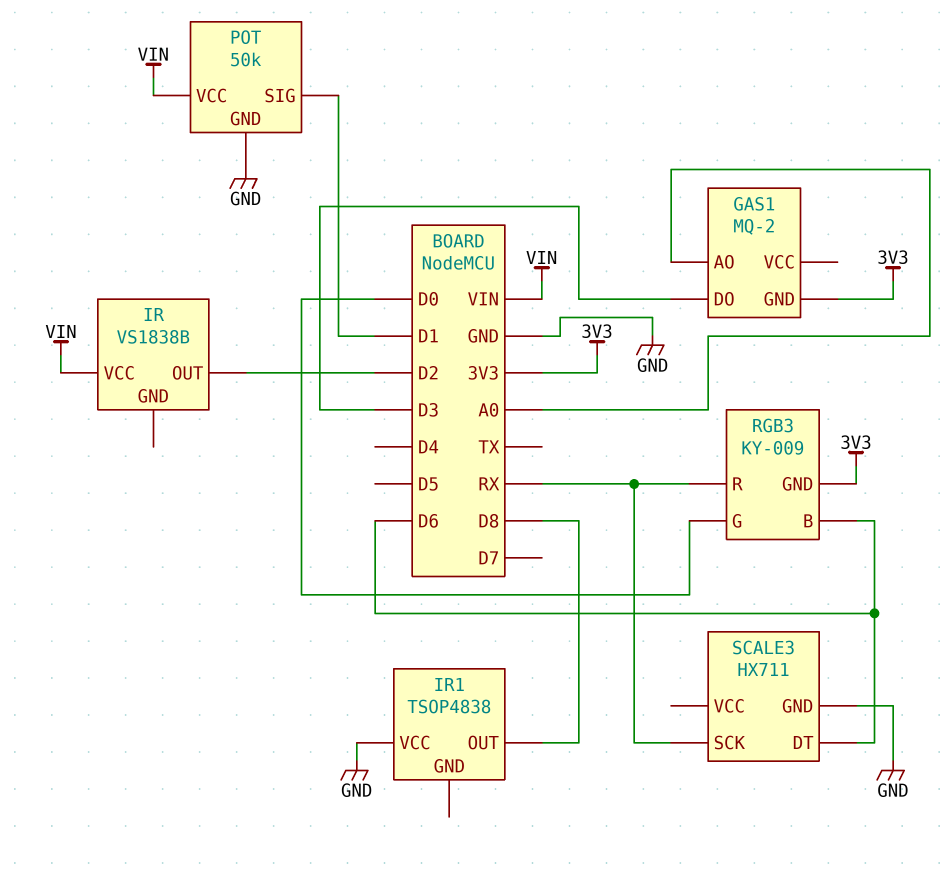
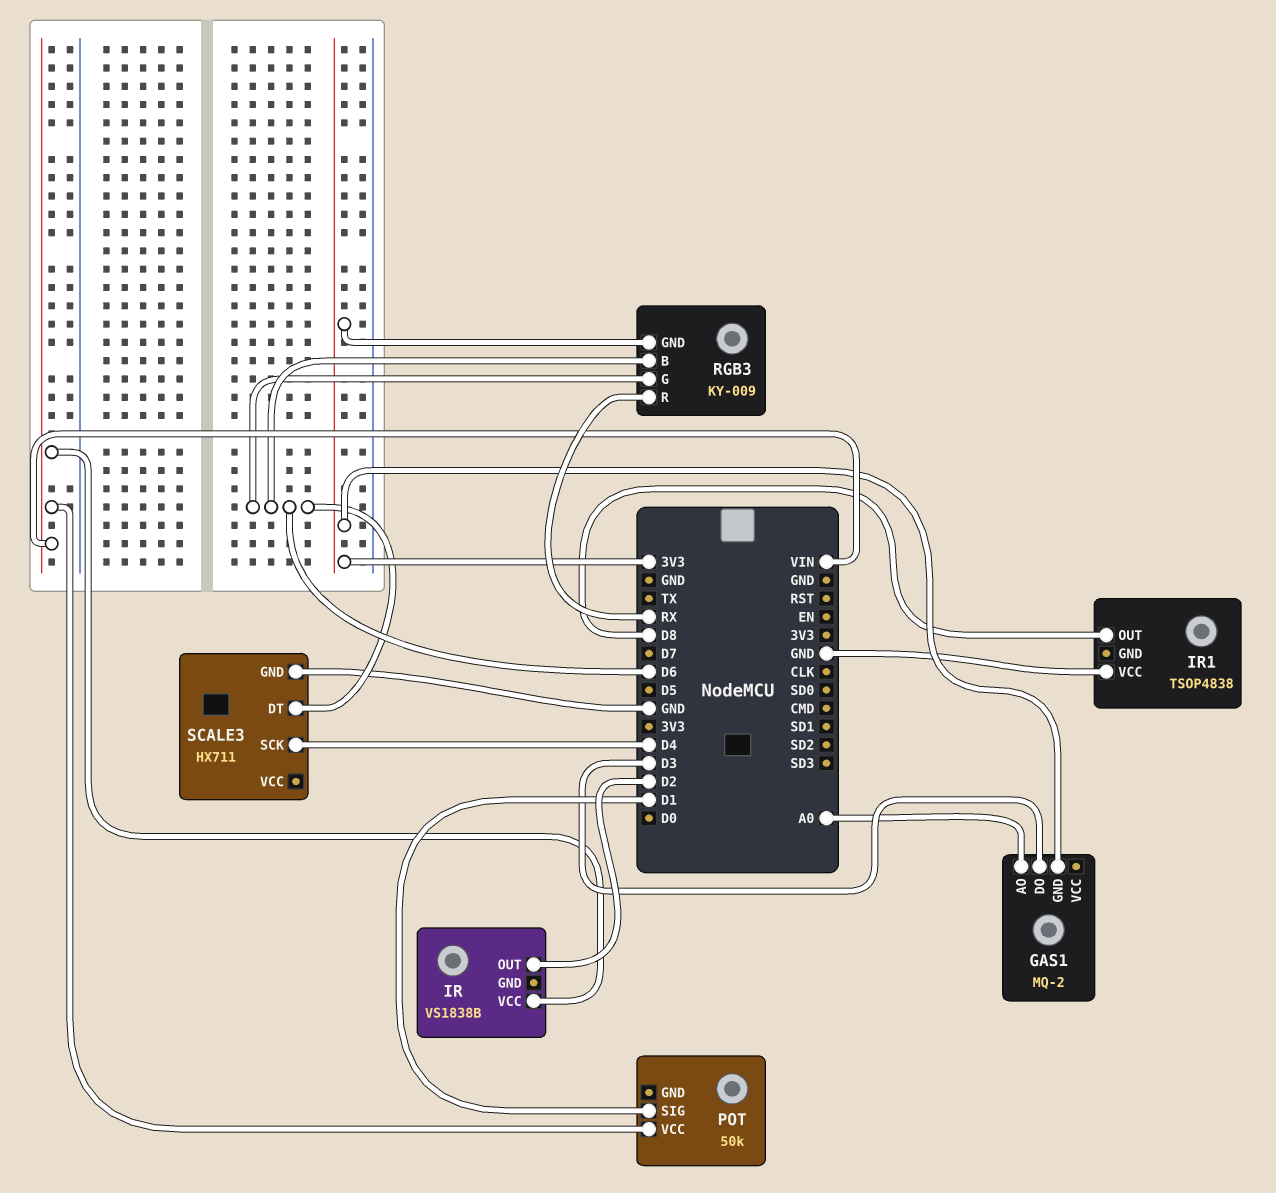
POT pin GND: GND -> none
RGB3 pin G: D0 -> D6
SCALE3 pin SCK: RX -> D4

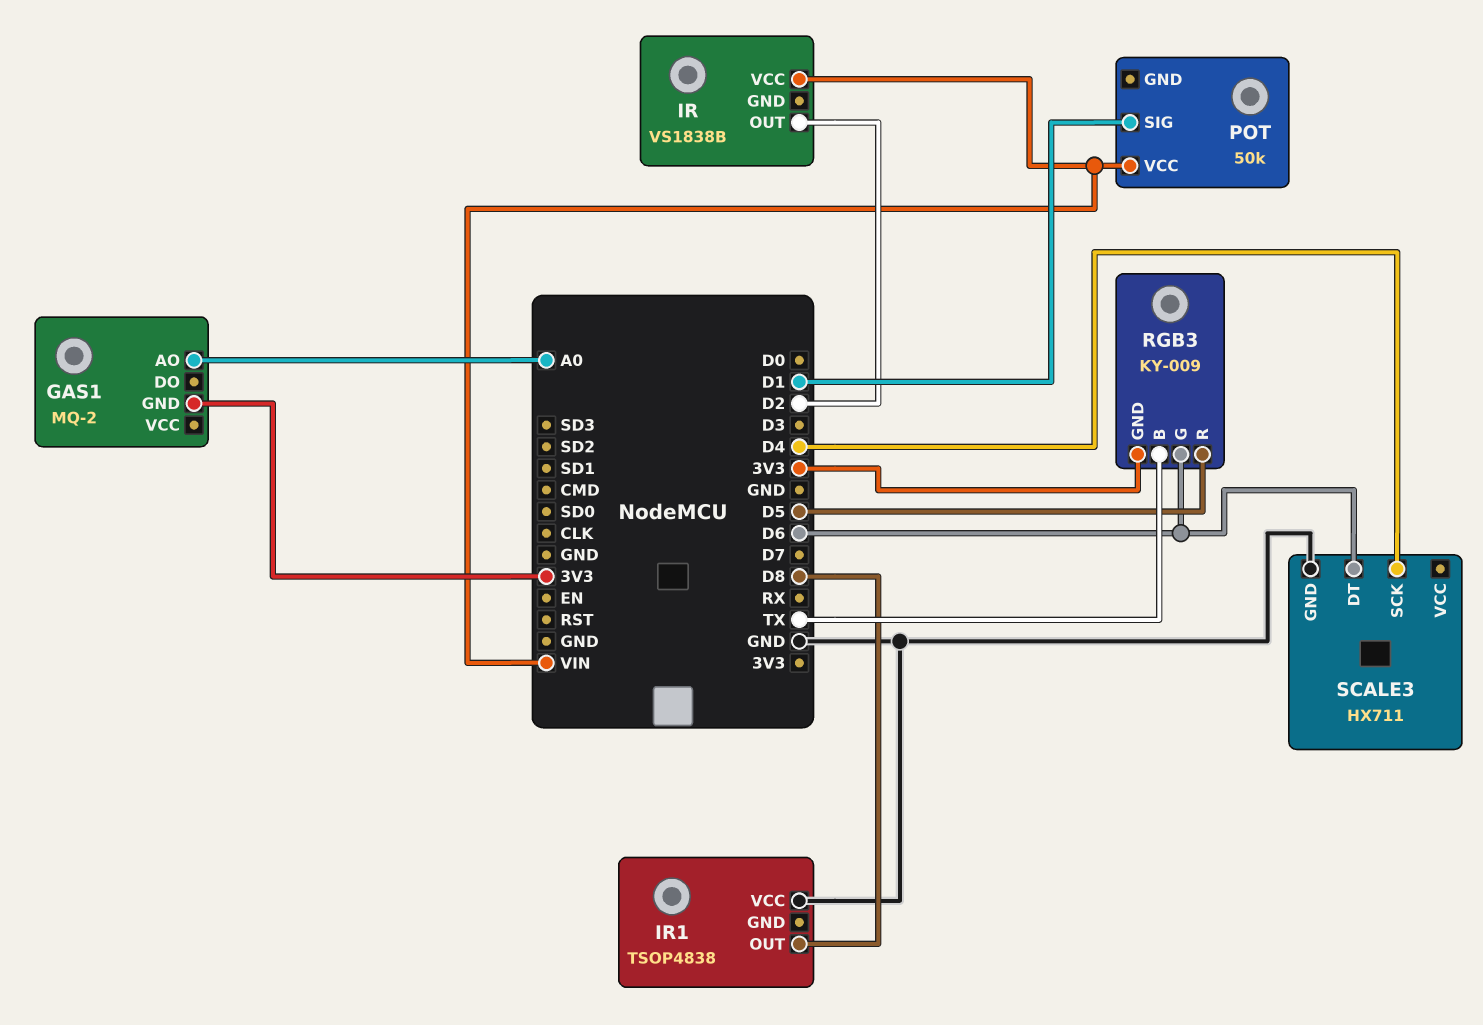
GAS1 pin DO: D3 -> none
RGB3 pin B: D6 -> TX
RGB3 pin R: RX -> D5

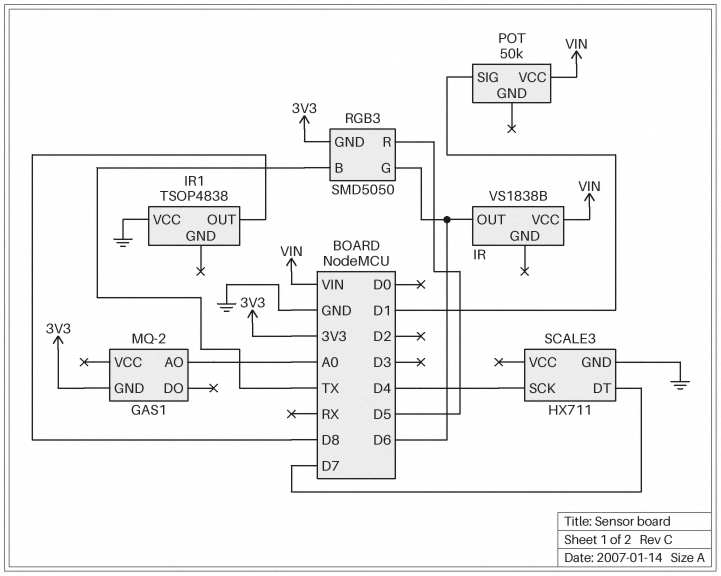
IR pin OUT: D2 -> D6
RGB3: KY-009 -> SMD5050
SCALE3 pin DT: D6 -> D7

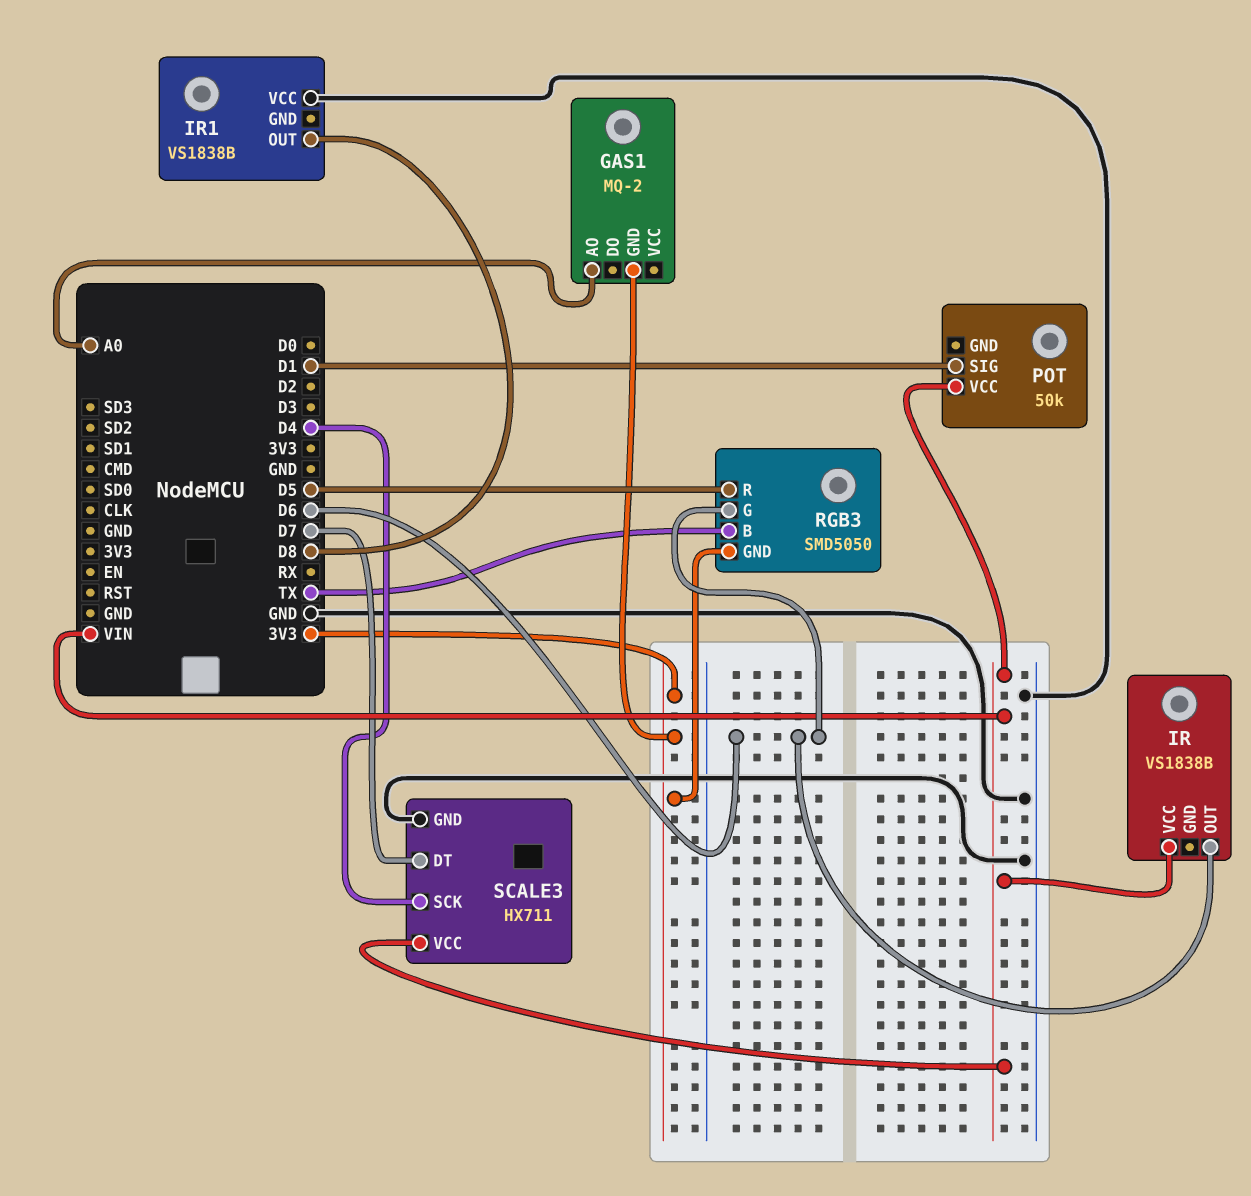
IR1: TSOP4838 -> VS1838B
SCALE3 pin VCC: none -> VIN

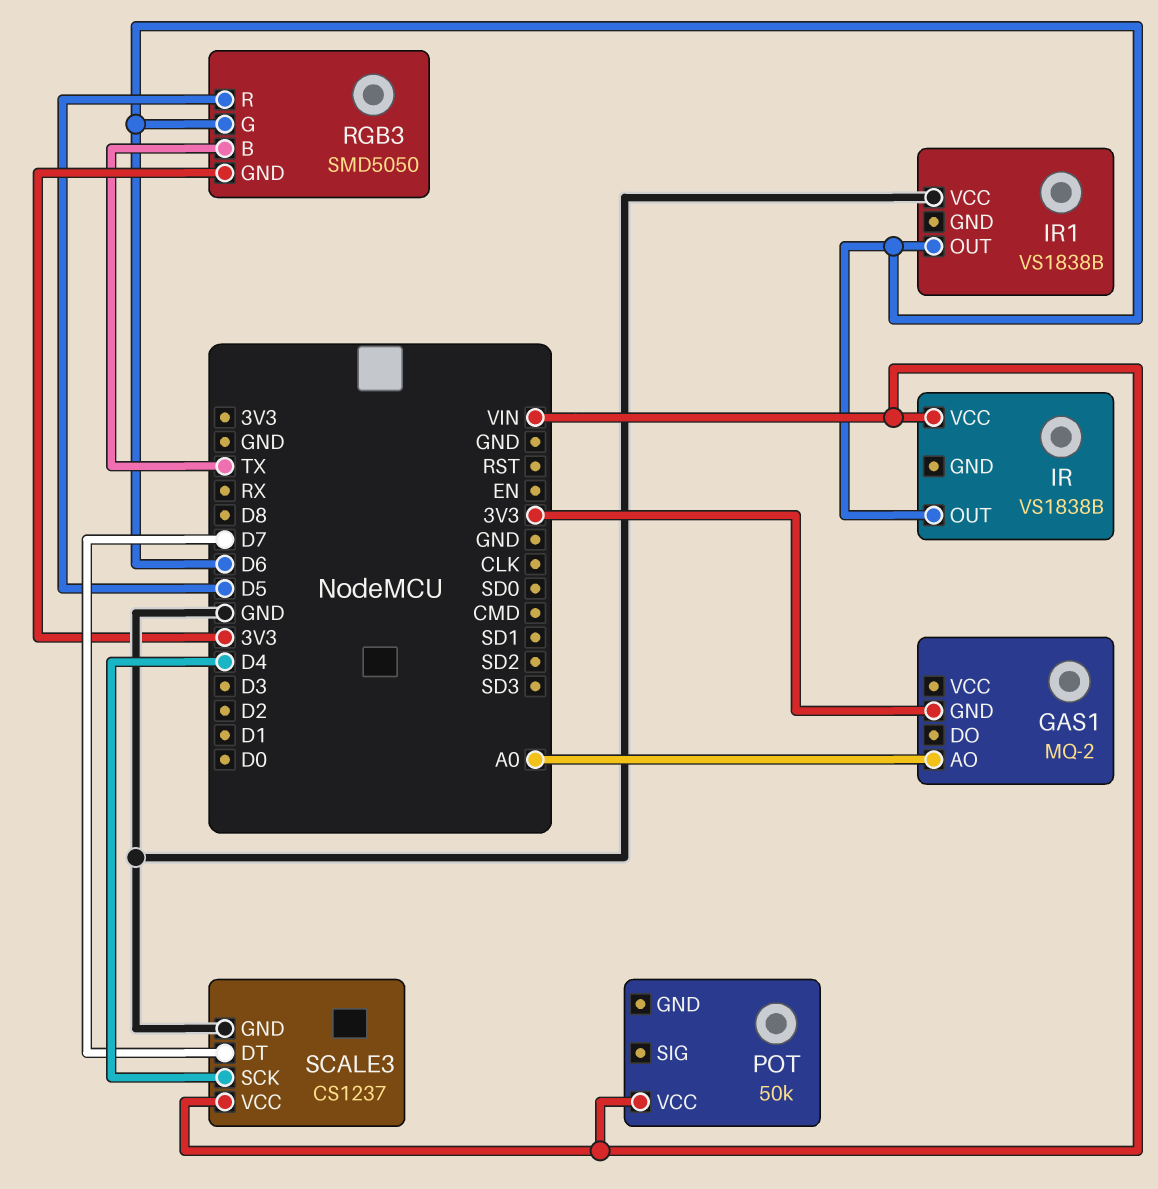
IR1 pin OUT: D8 -> D6
POT pin SIG: D1 -> none
SCALE3: HX711 -> CS1237

